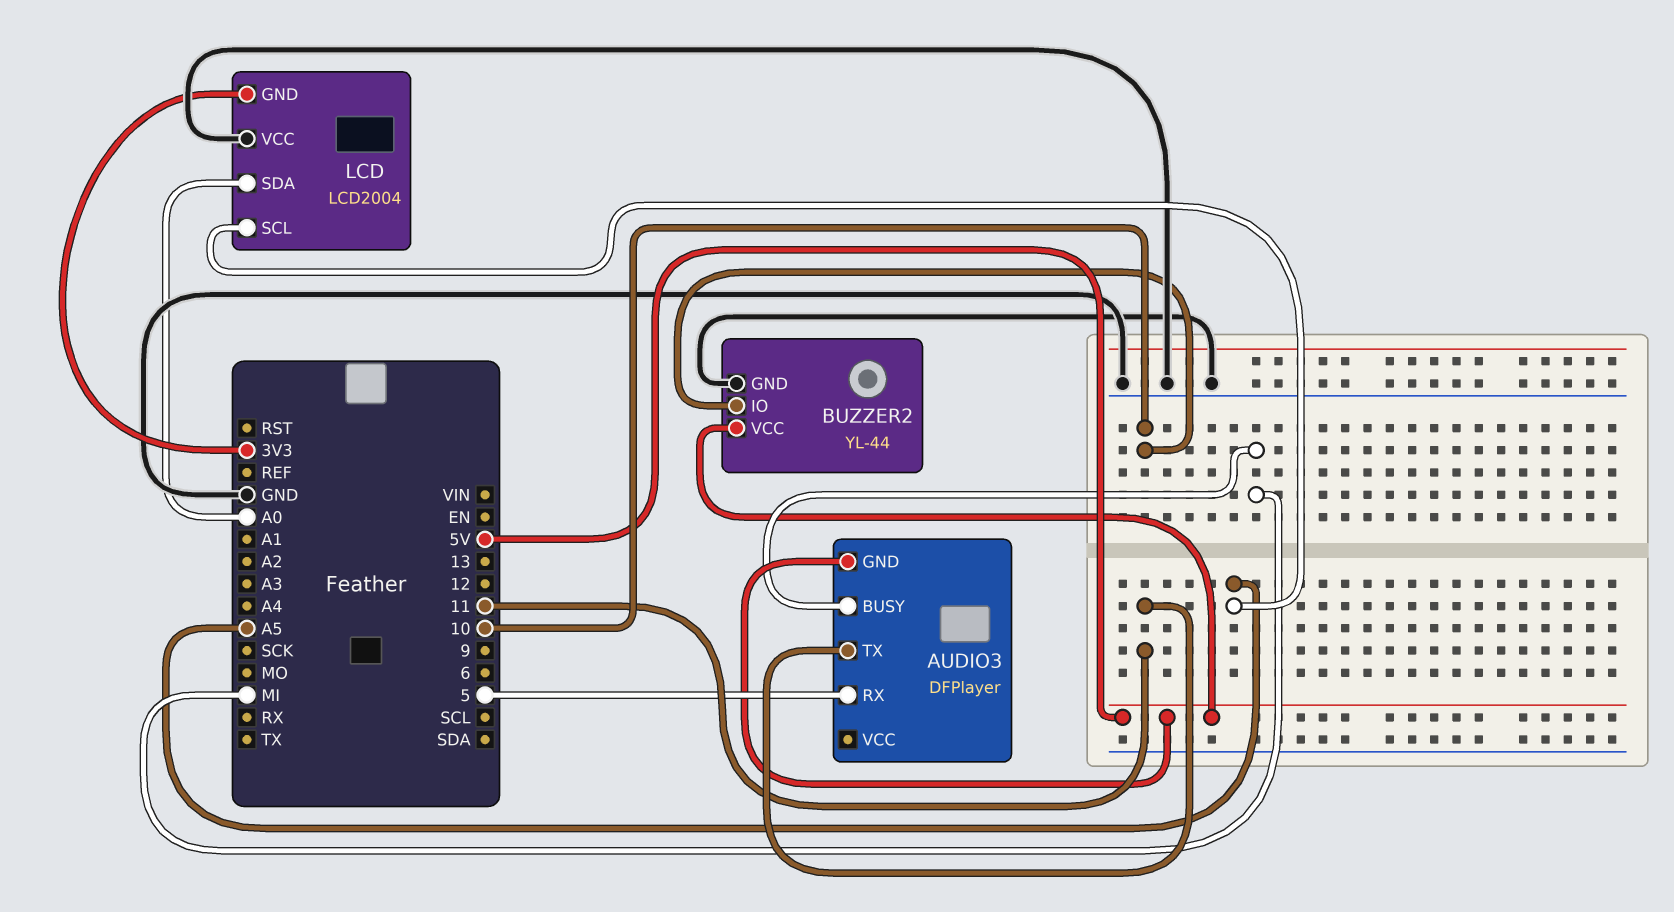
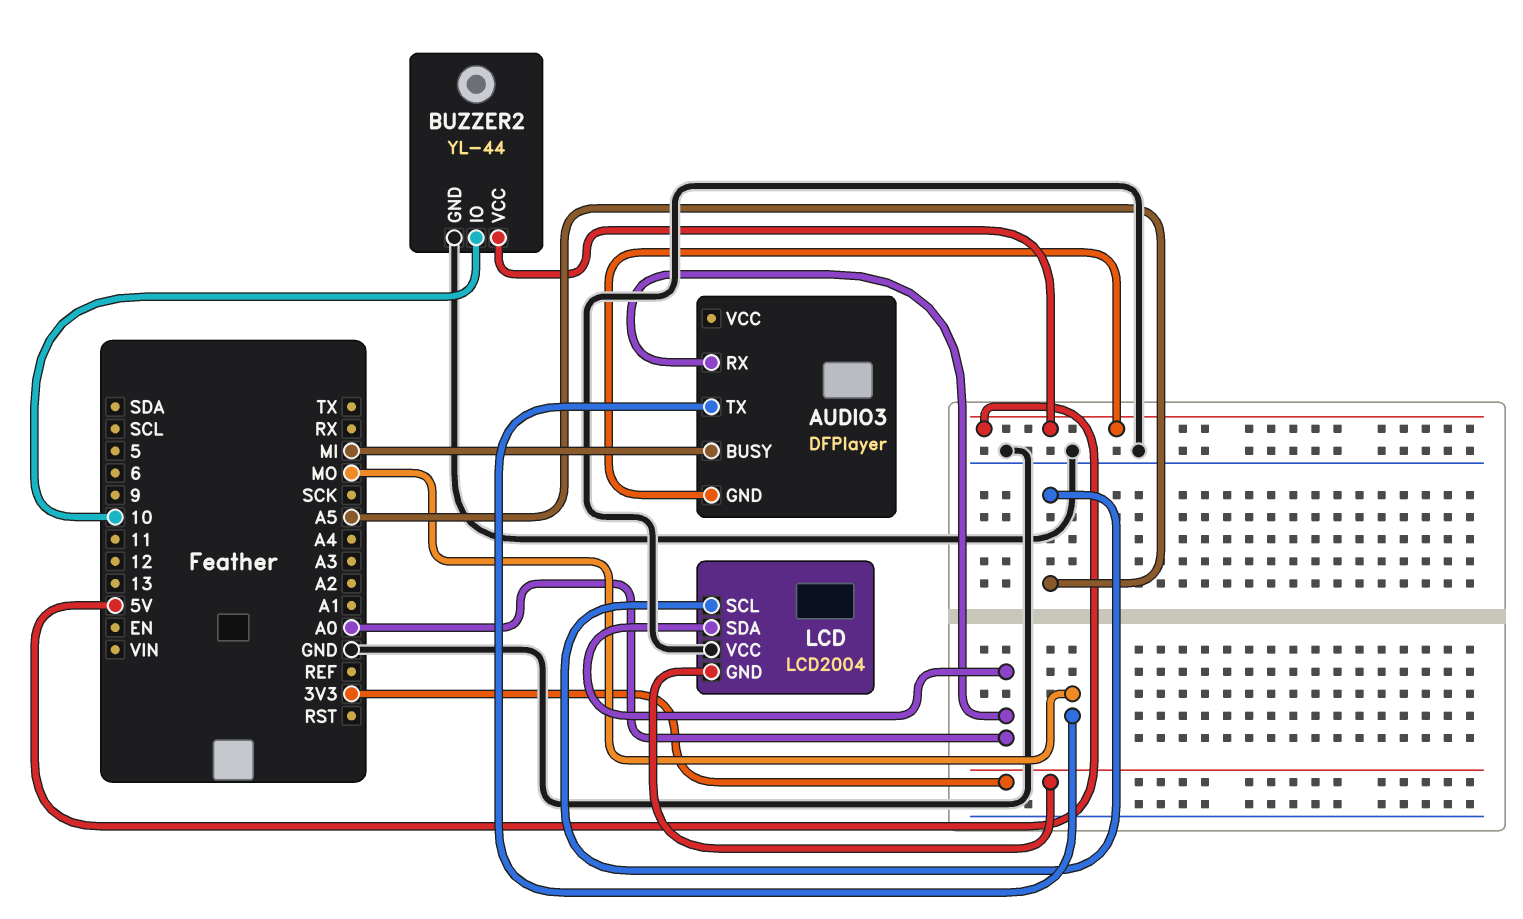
AUDIO3 pin RX: 5 -> A0
AUDIO3 pin TX: 11 -> MO

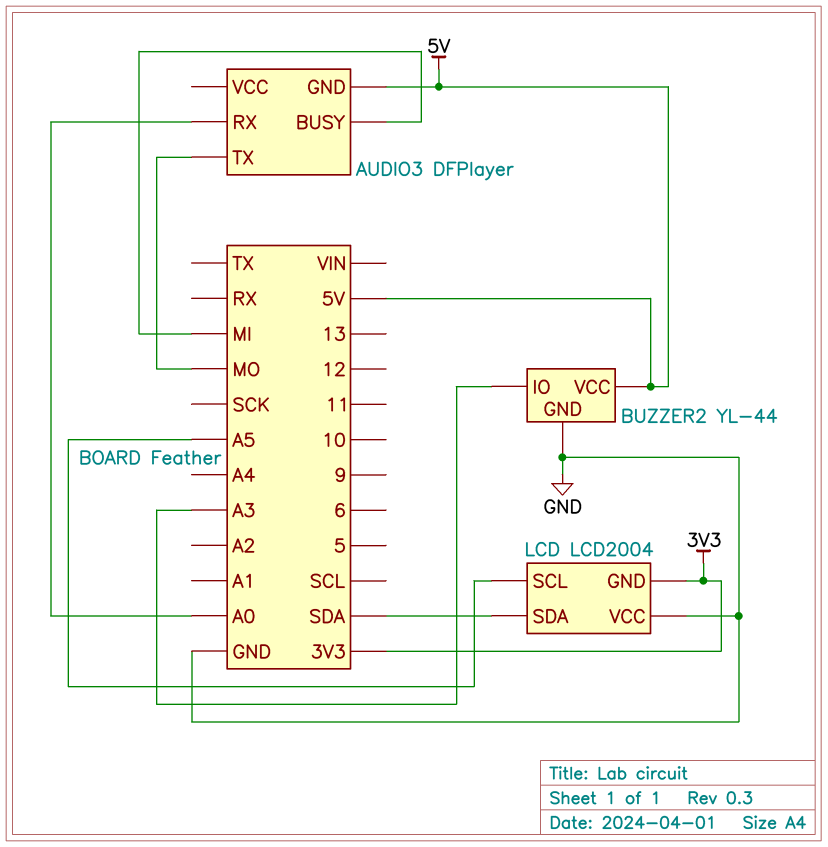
BUZZER2 pin IO: 10 -> A3
LCD pin SDA: A0 -> SDA

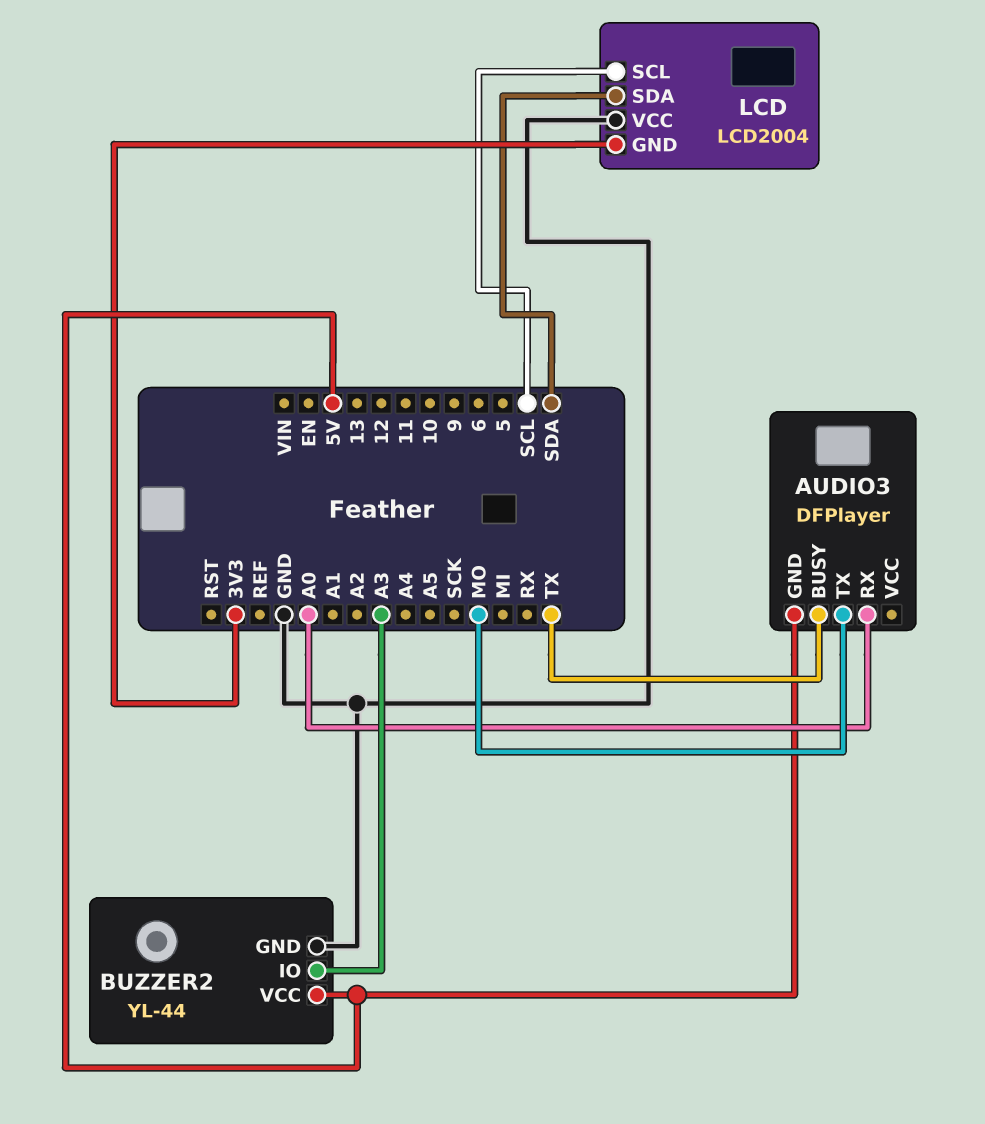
AUDIO3 pin BUSY: MI -> TX
LCD pin SCL: A5 -> SCL

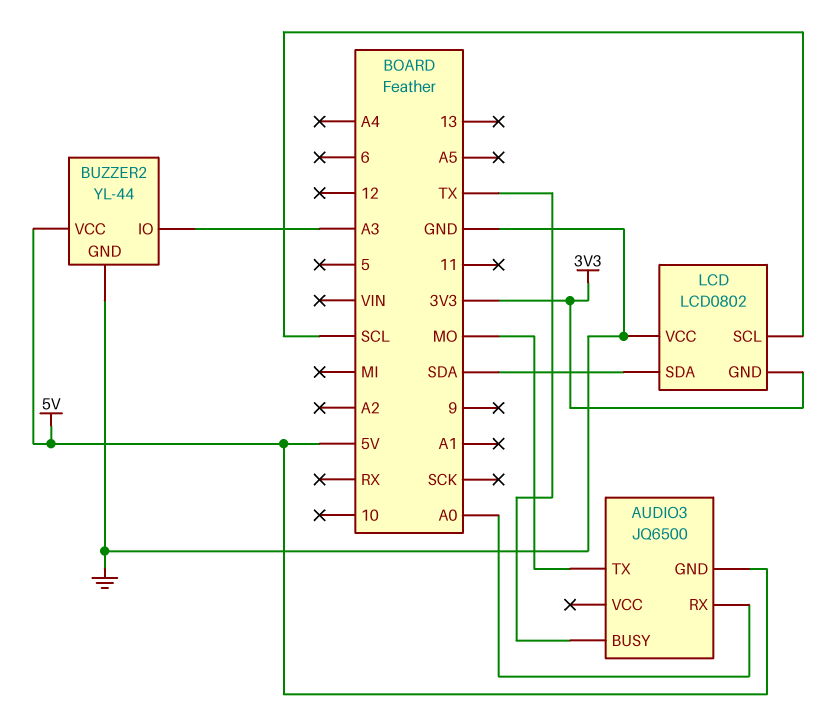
AUDIO3: DFPlayer -> JQ6500
LCD: LCD2004 -> LCD0802

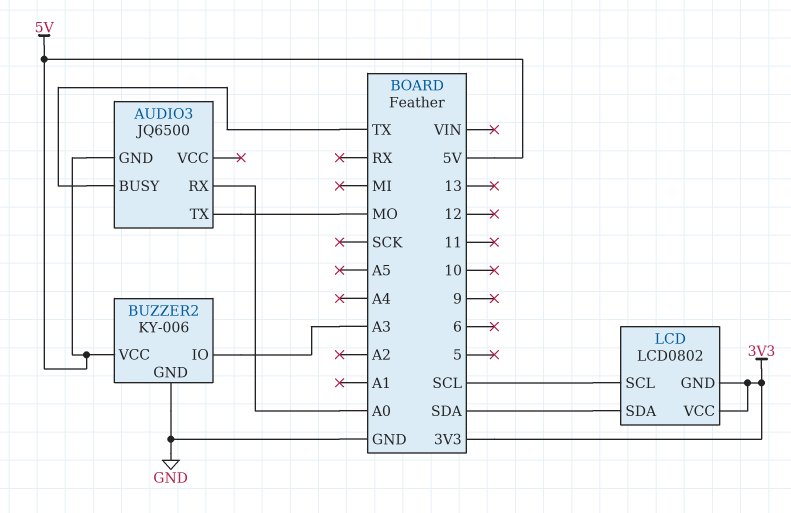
BUZZER2: YL-44 -> KY-006
LCD pin VCC: GND -> 3V3

